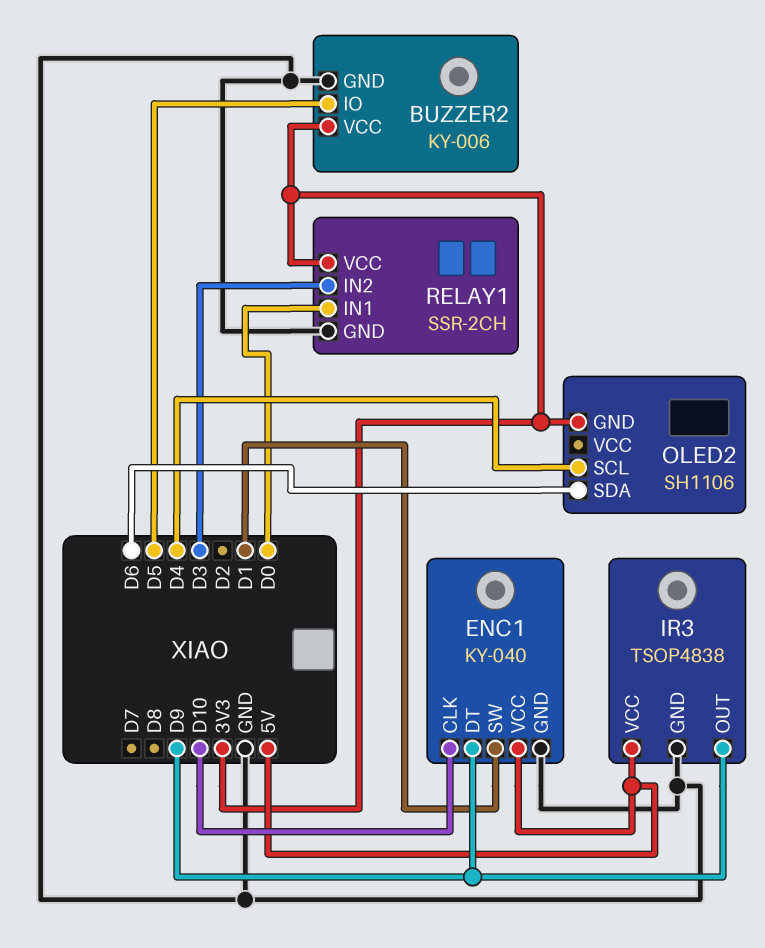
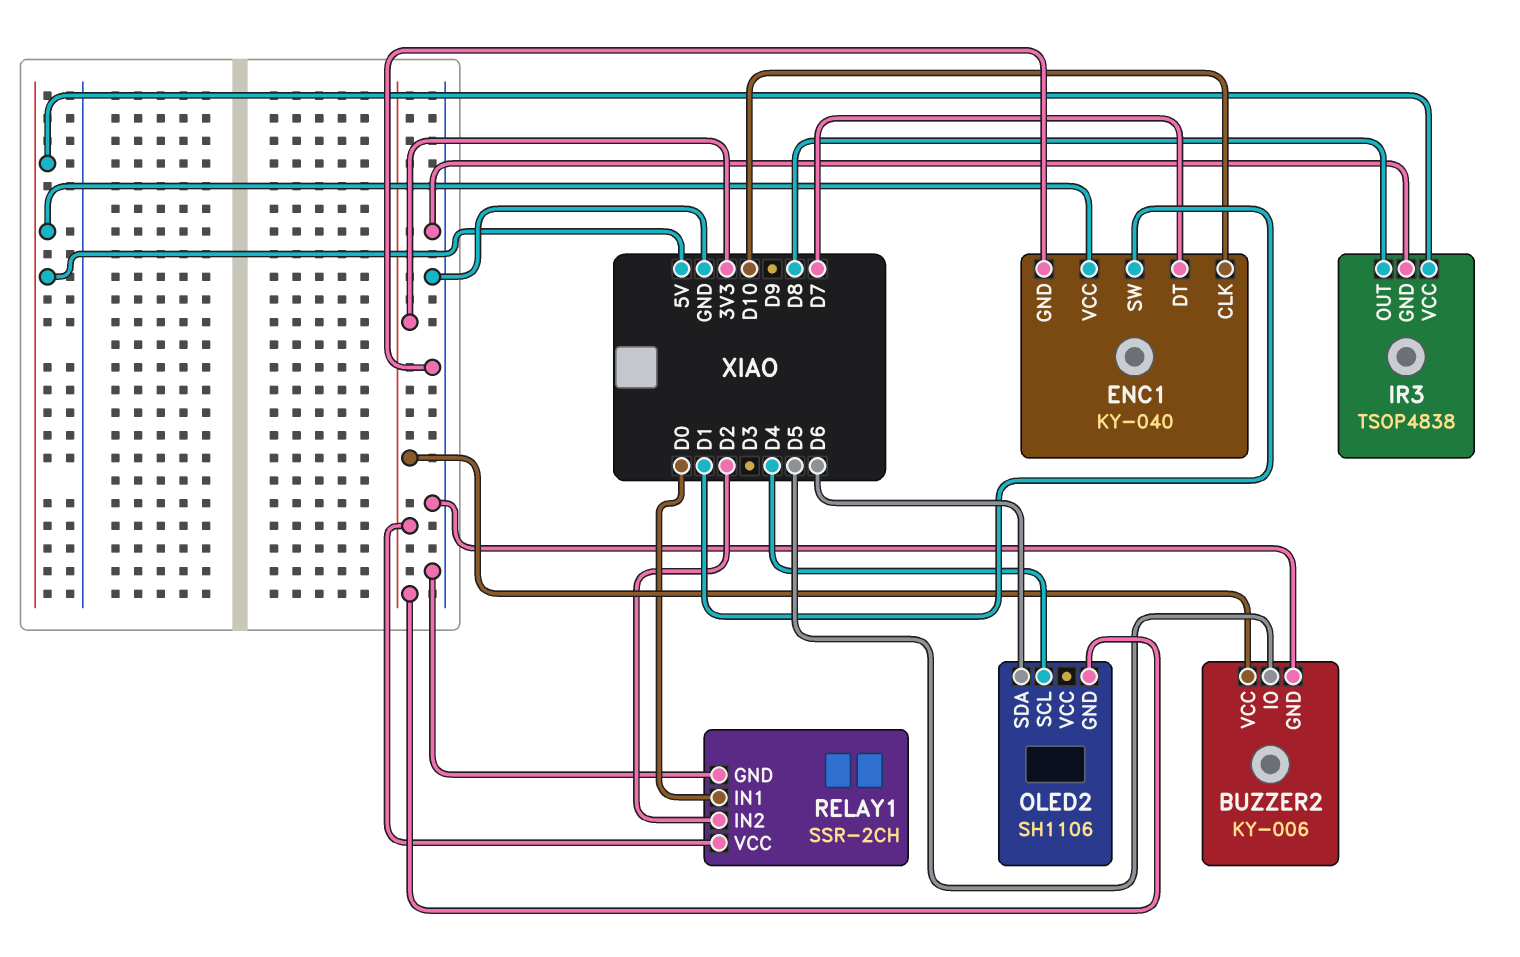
ENC1 pin DT: D9 -> D7
IR3 pin OUT: D9 -> D8
RELAY1 pin IN2: D3 -> D2

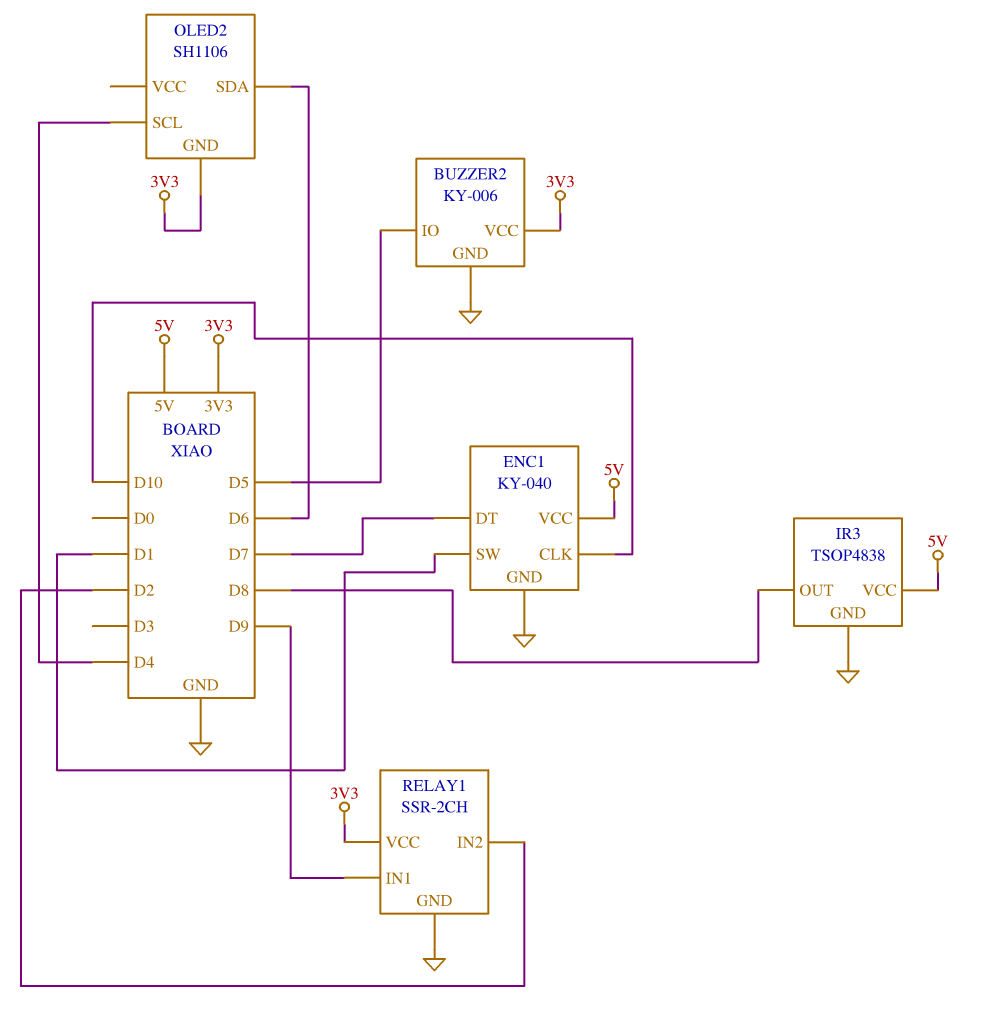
RELAY1 pin IN1: D0 -> D9

